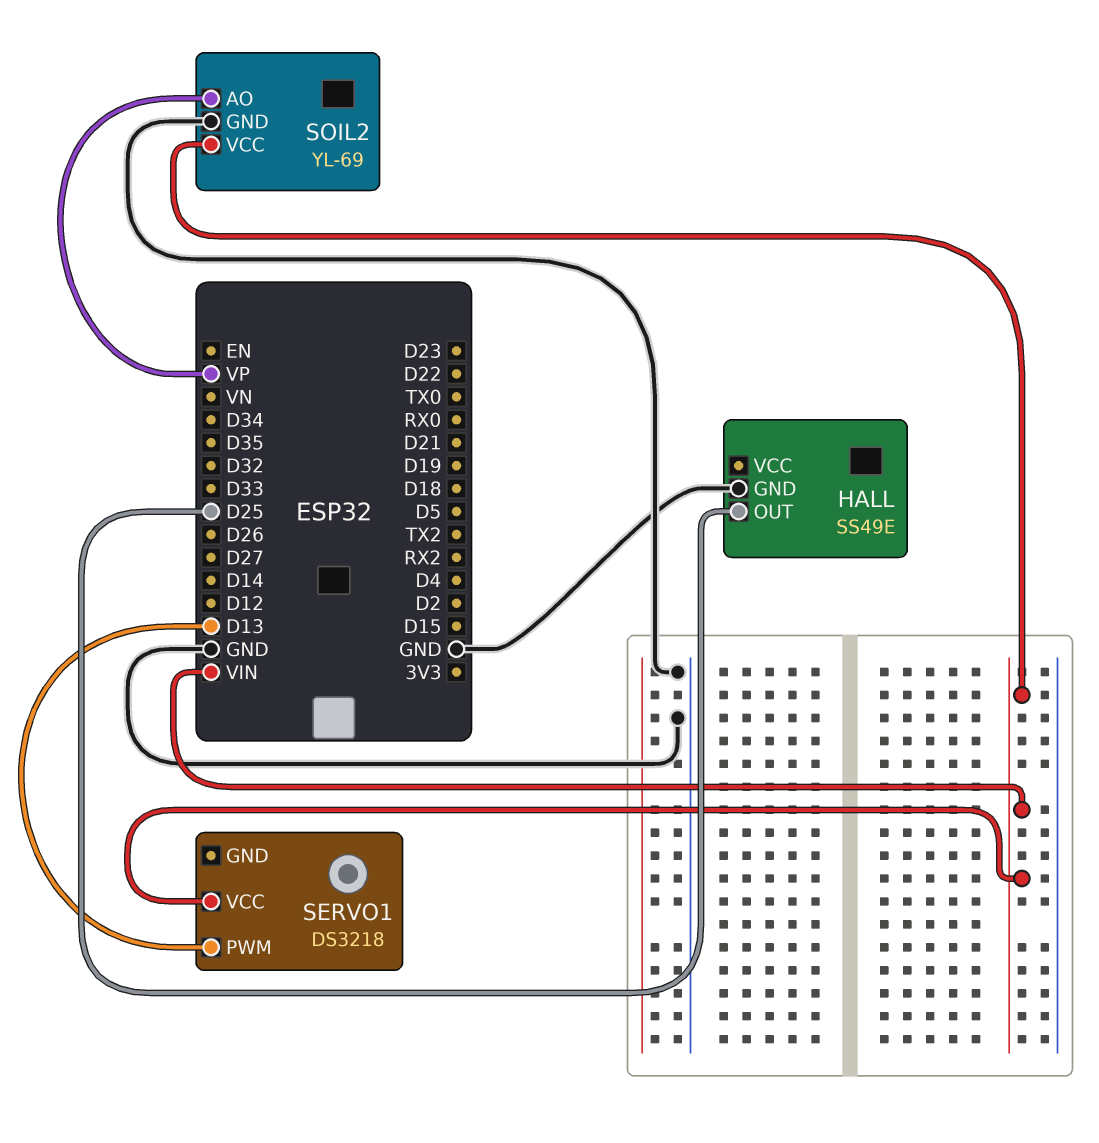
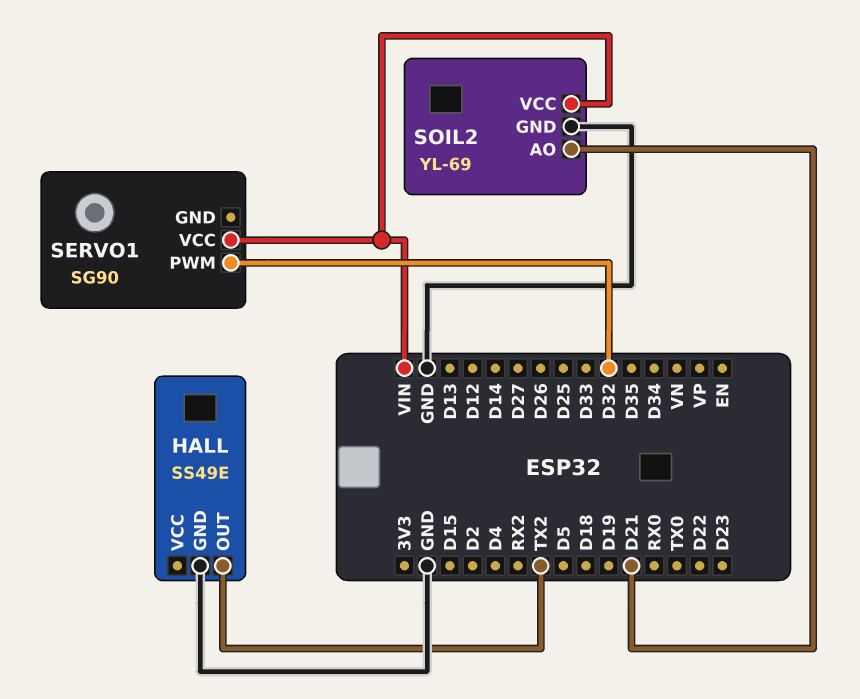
HALL pin OUT: D25 -> TX2
SERVO1: DS3218 -> SG90
SERVO1 pin PWM: D13 -> D32
SOIL2 pin AO: VP -> D21

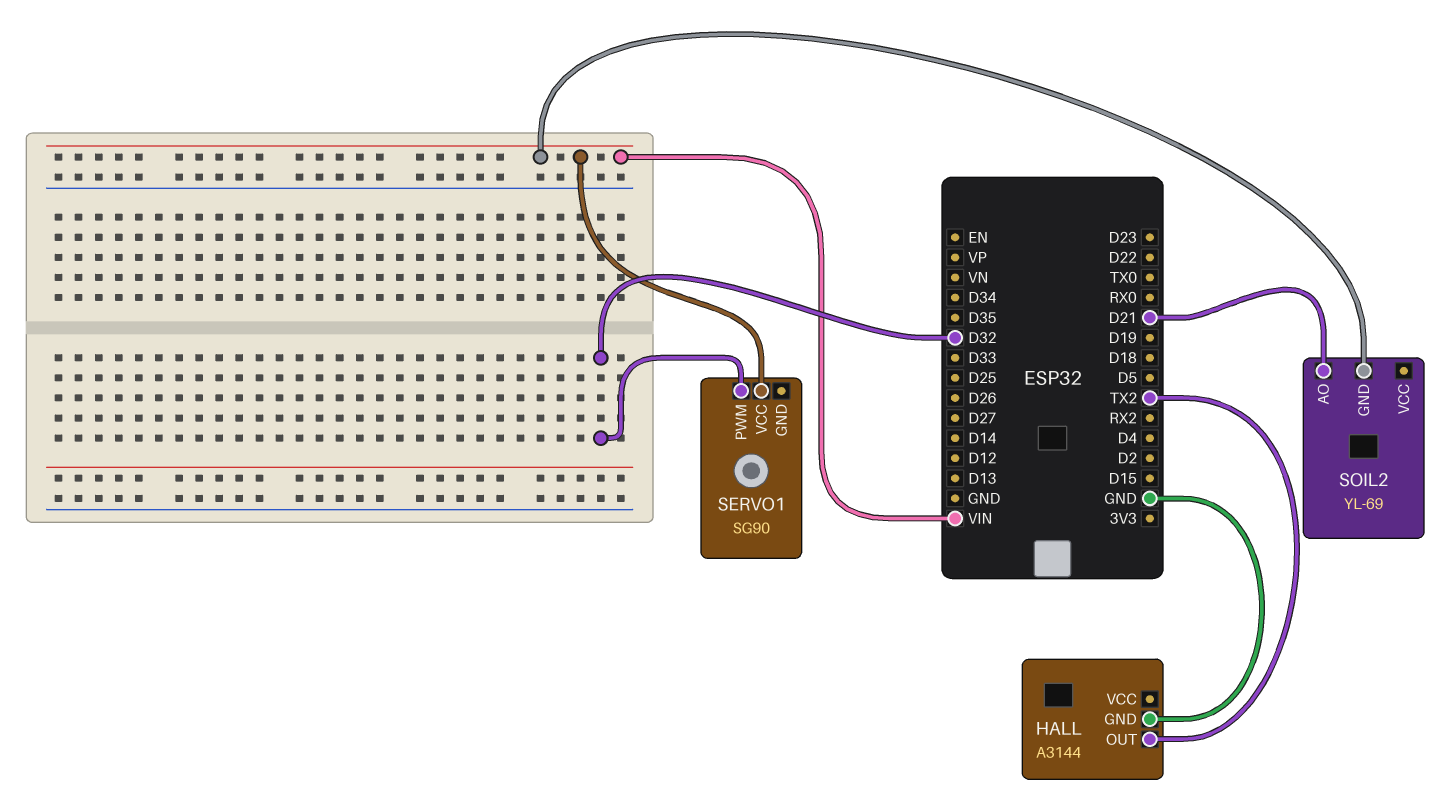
HALL: SS49E -> A3144
SOIL2 pin GND: GND -> VIN
SOIL2 pin VCC: VIN -> none

